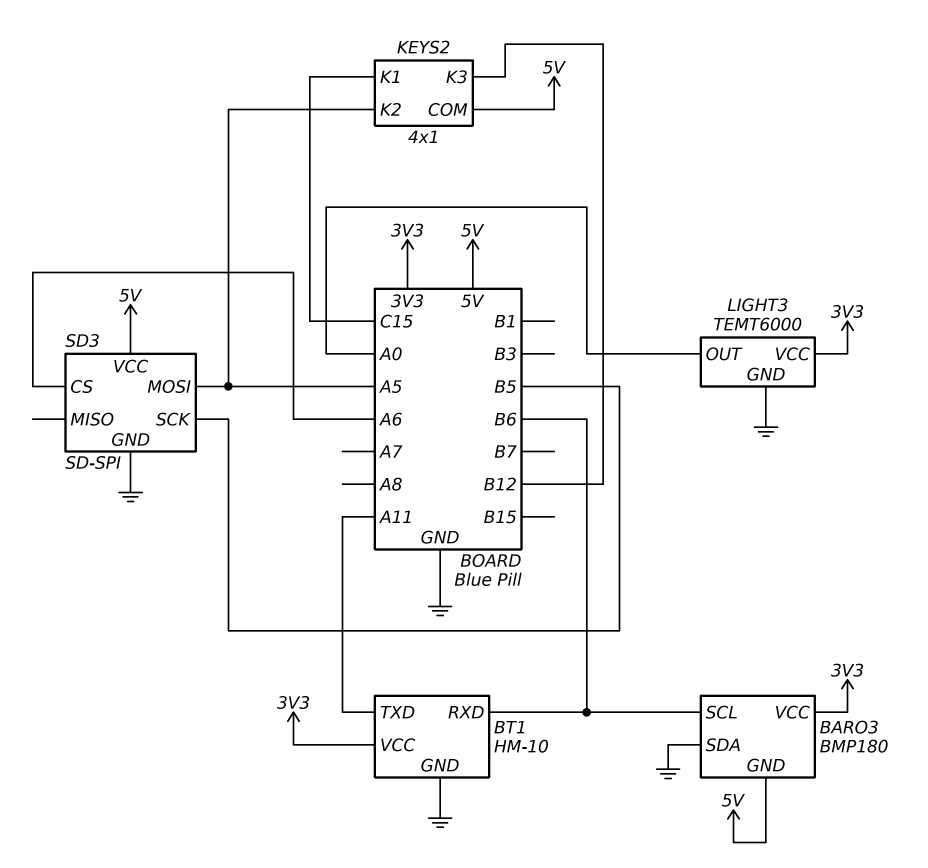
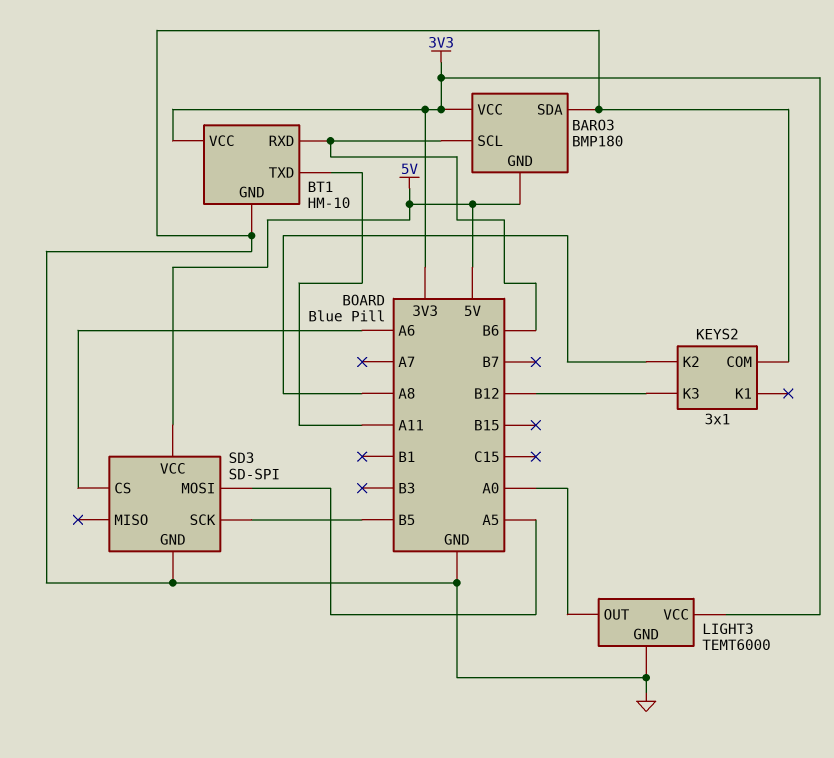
KEYS2: 4x1 -> 3x1
KEYS2 pin COM: 5V -> GND
KEYS2 pin K1: C15 -> none
KEYS2 pin K2: A5 -> A8

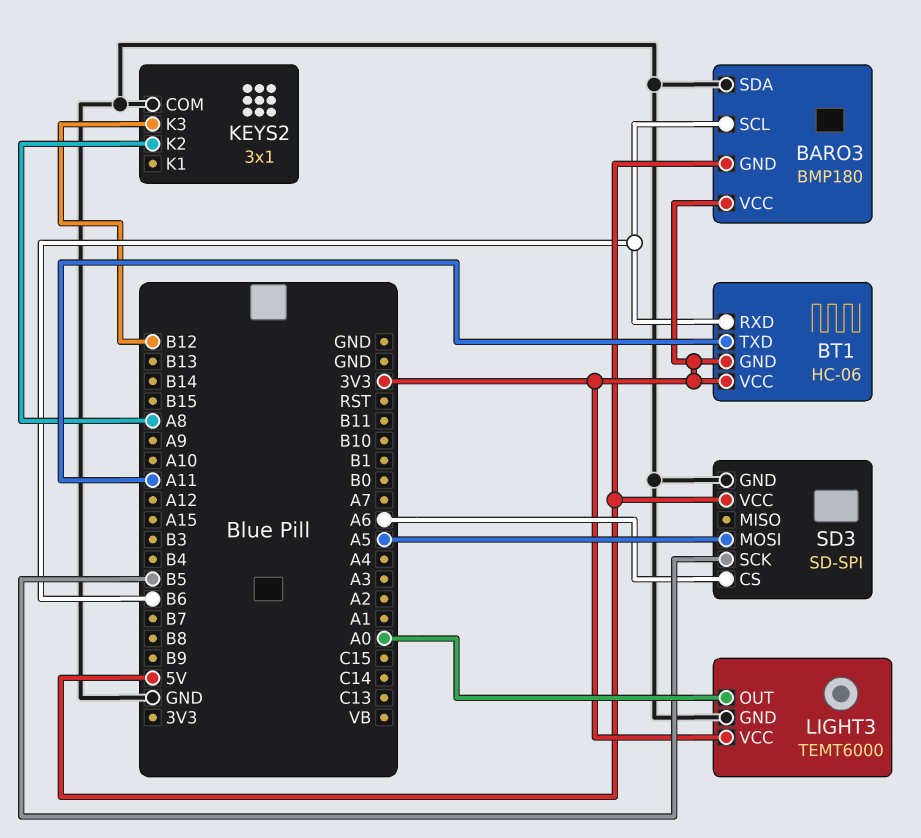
BT1: HM-10 -> HC-06
BT1 pin GND: GND -> 3V3

